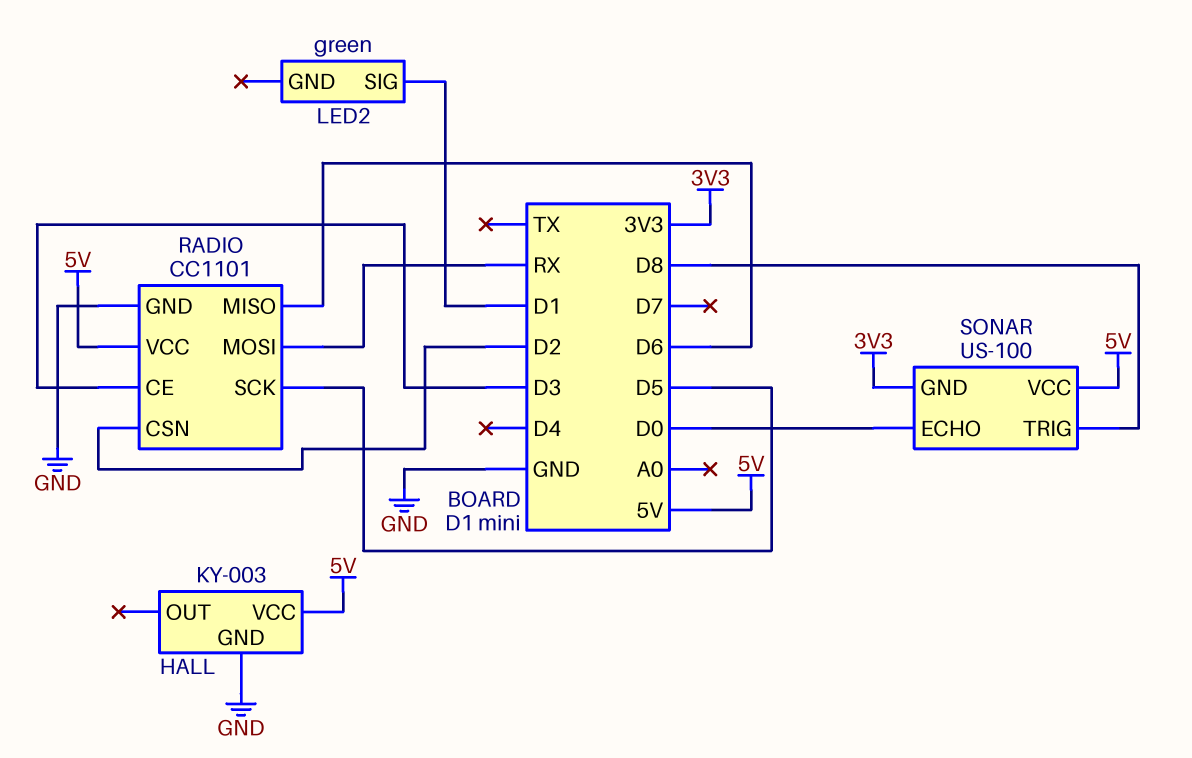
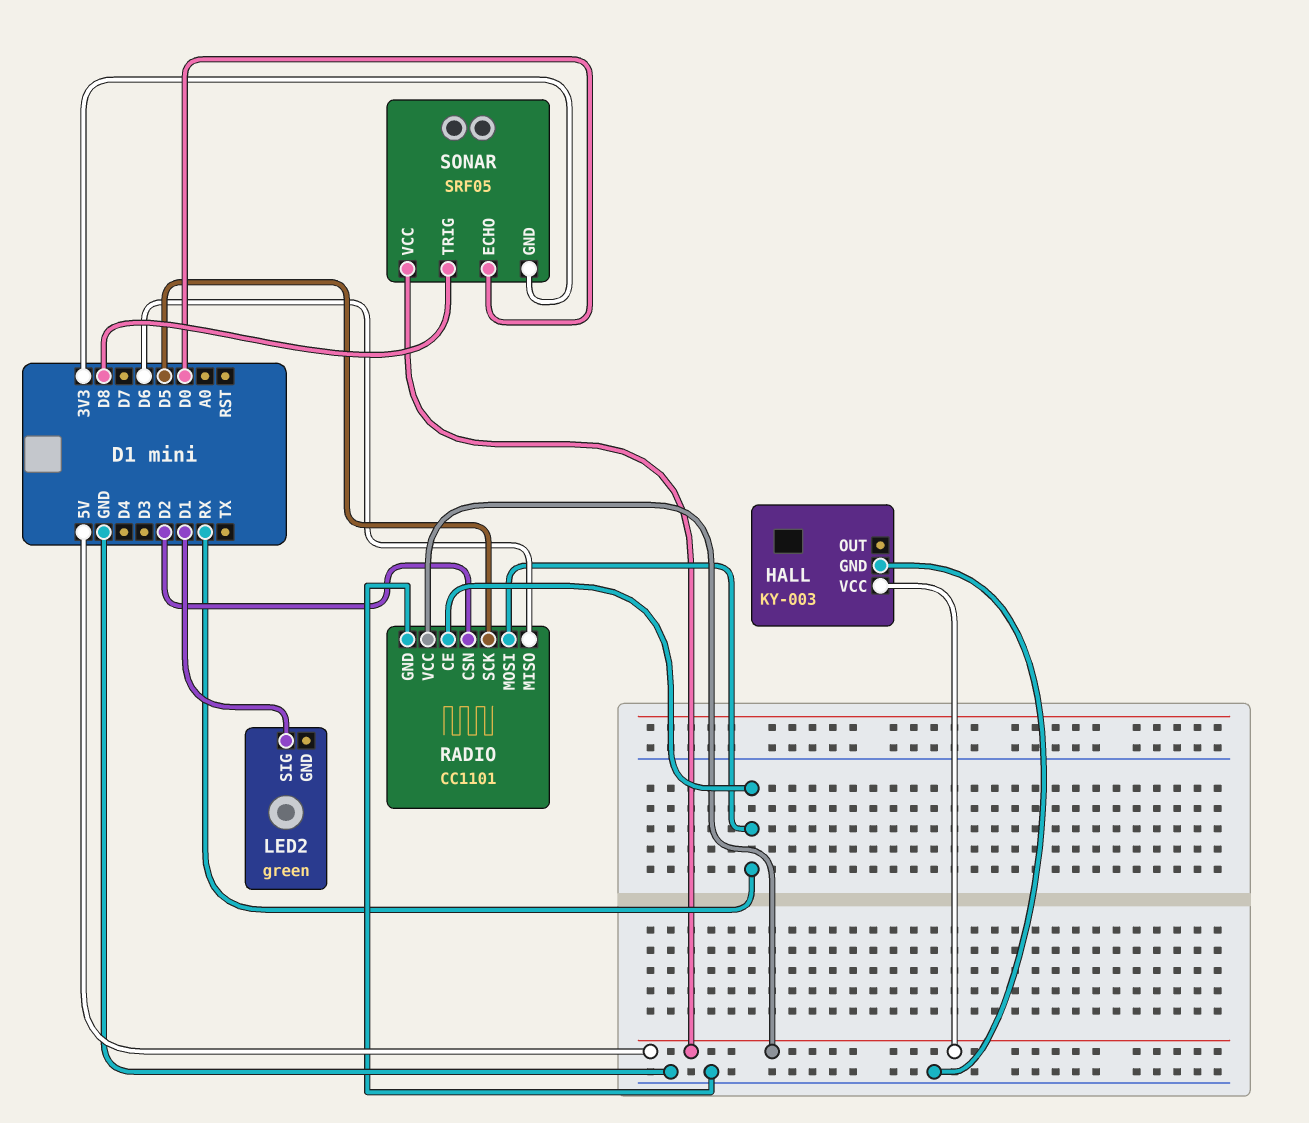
RADIO pin CE: D3 -> RX
SONAR: US-100 -> SRF05

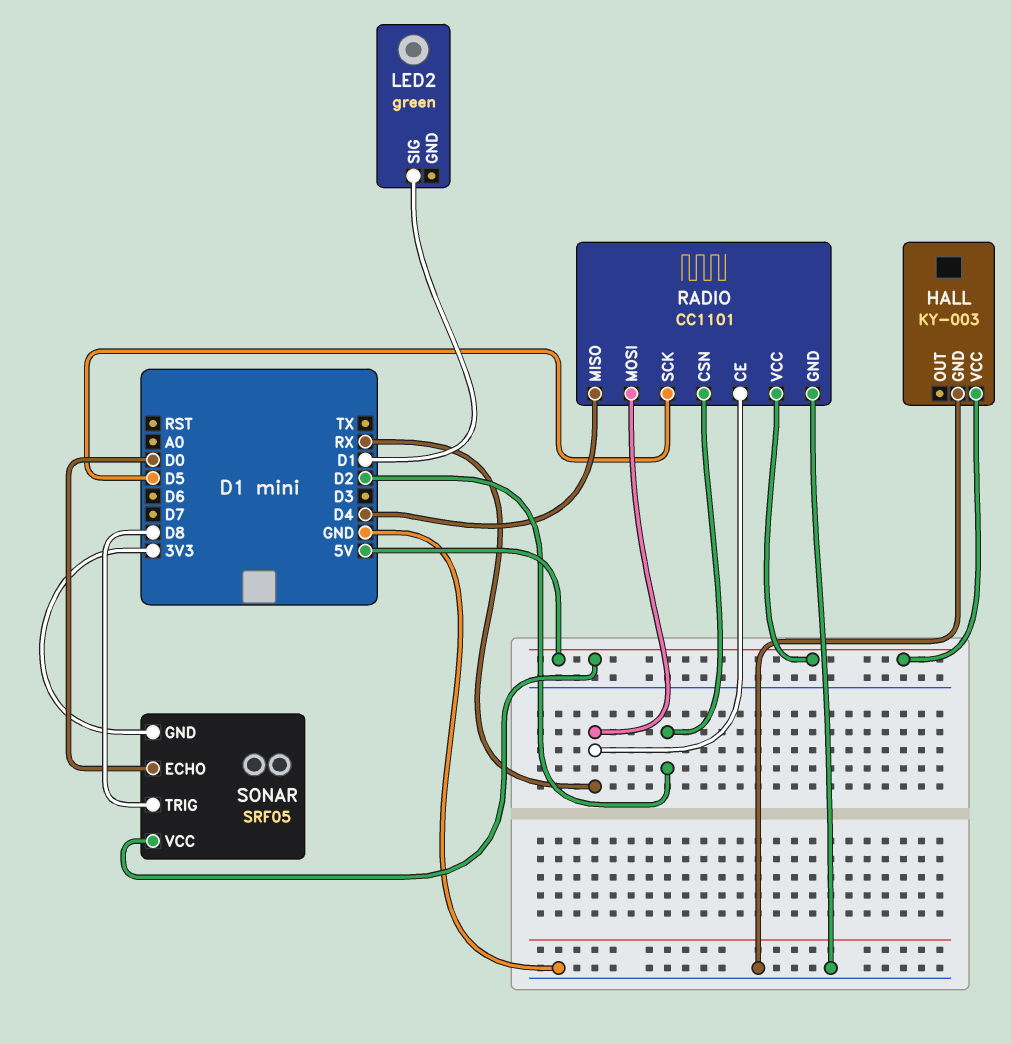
RADIO pin MISO: D6 -> D4

